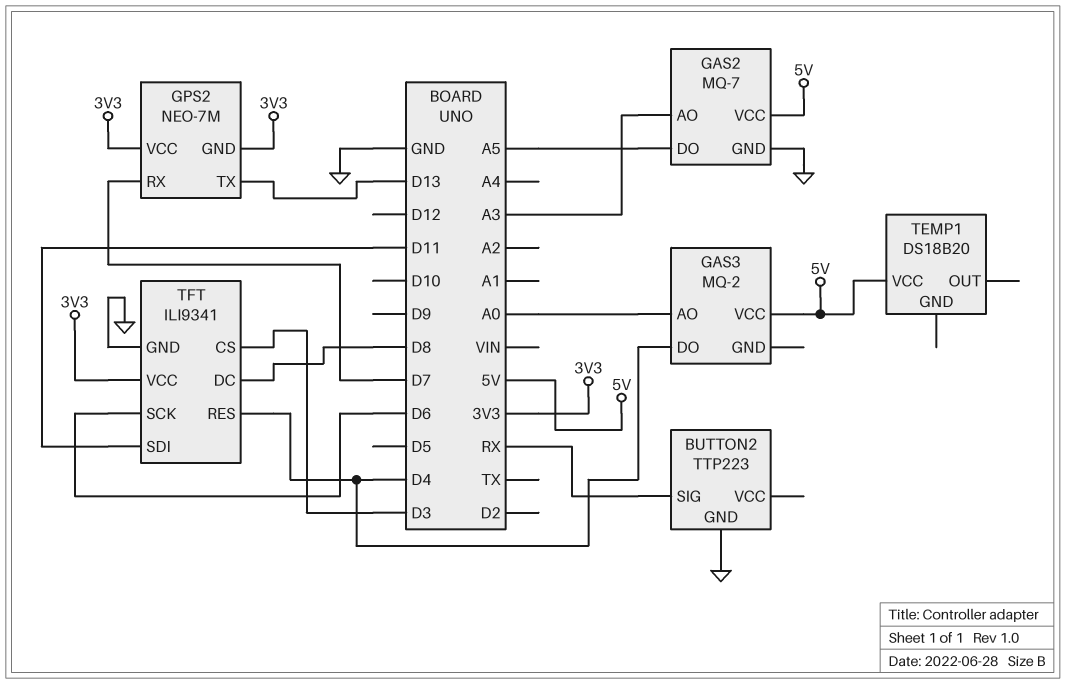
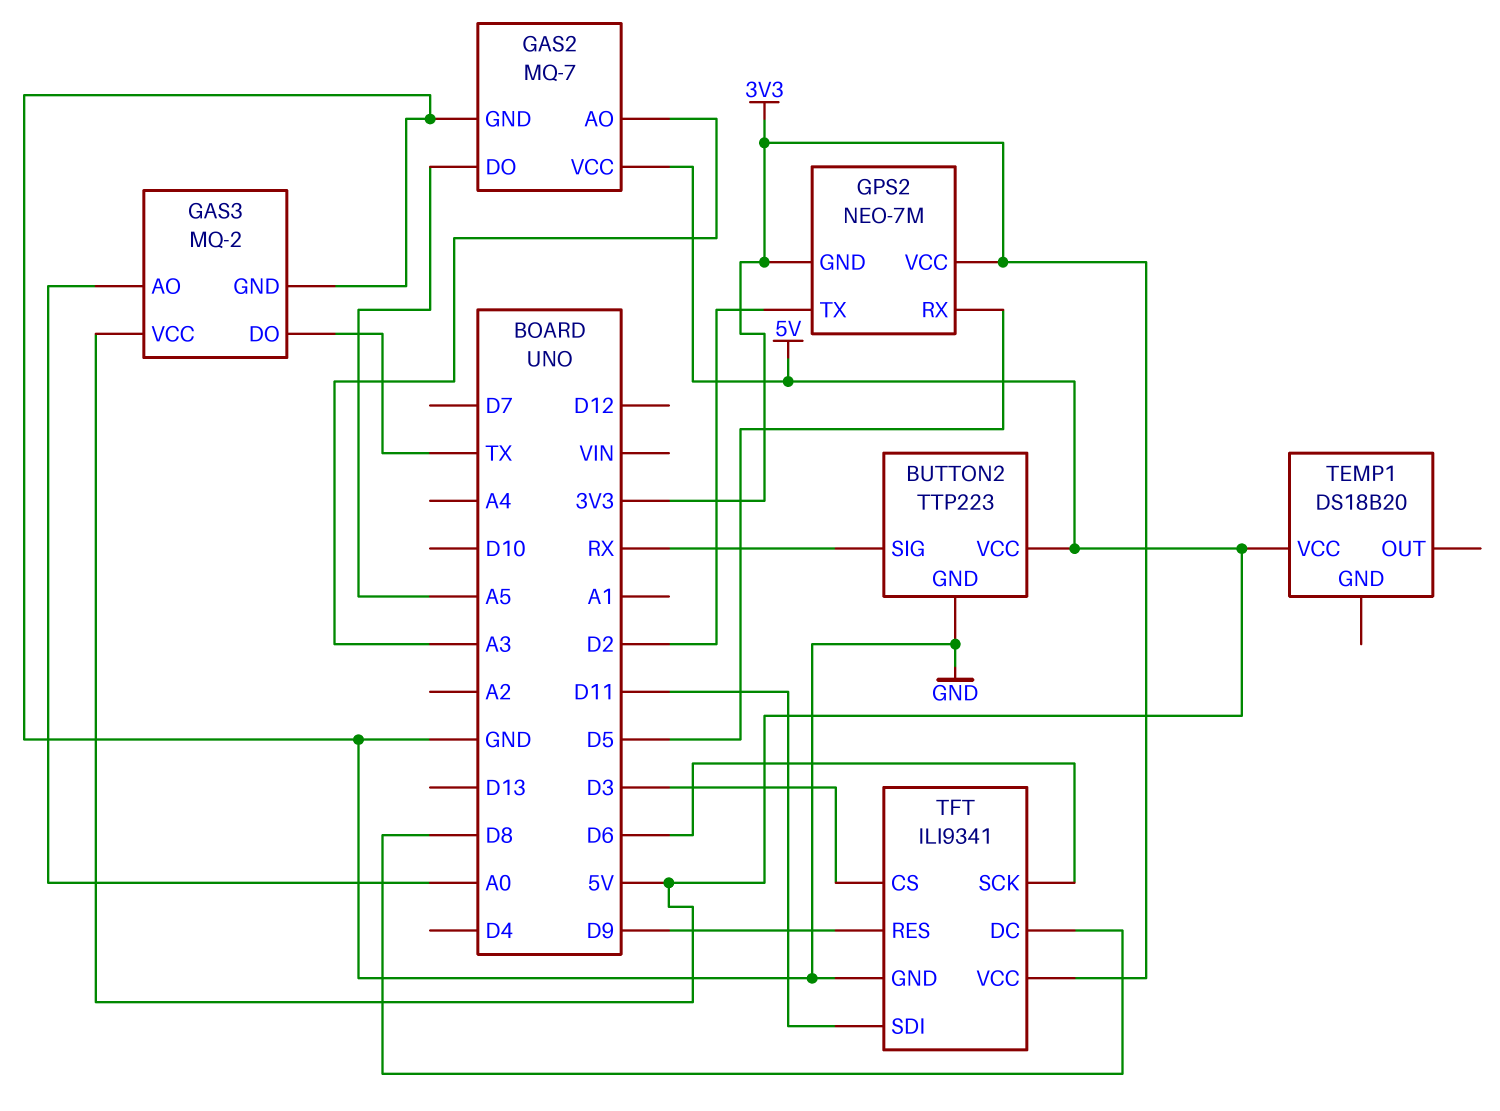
BUTTON2 pin VCC: none -> 5V
GAS3 pin DO: D4 -> TX
GAS3 pin GND: none -> GND
GPS2 pin RX: D7 -> D5
GPS2 pin TX: D13 -> D2
TFT pin RES: D4 -> D9

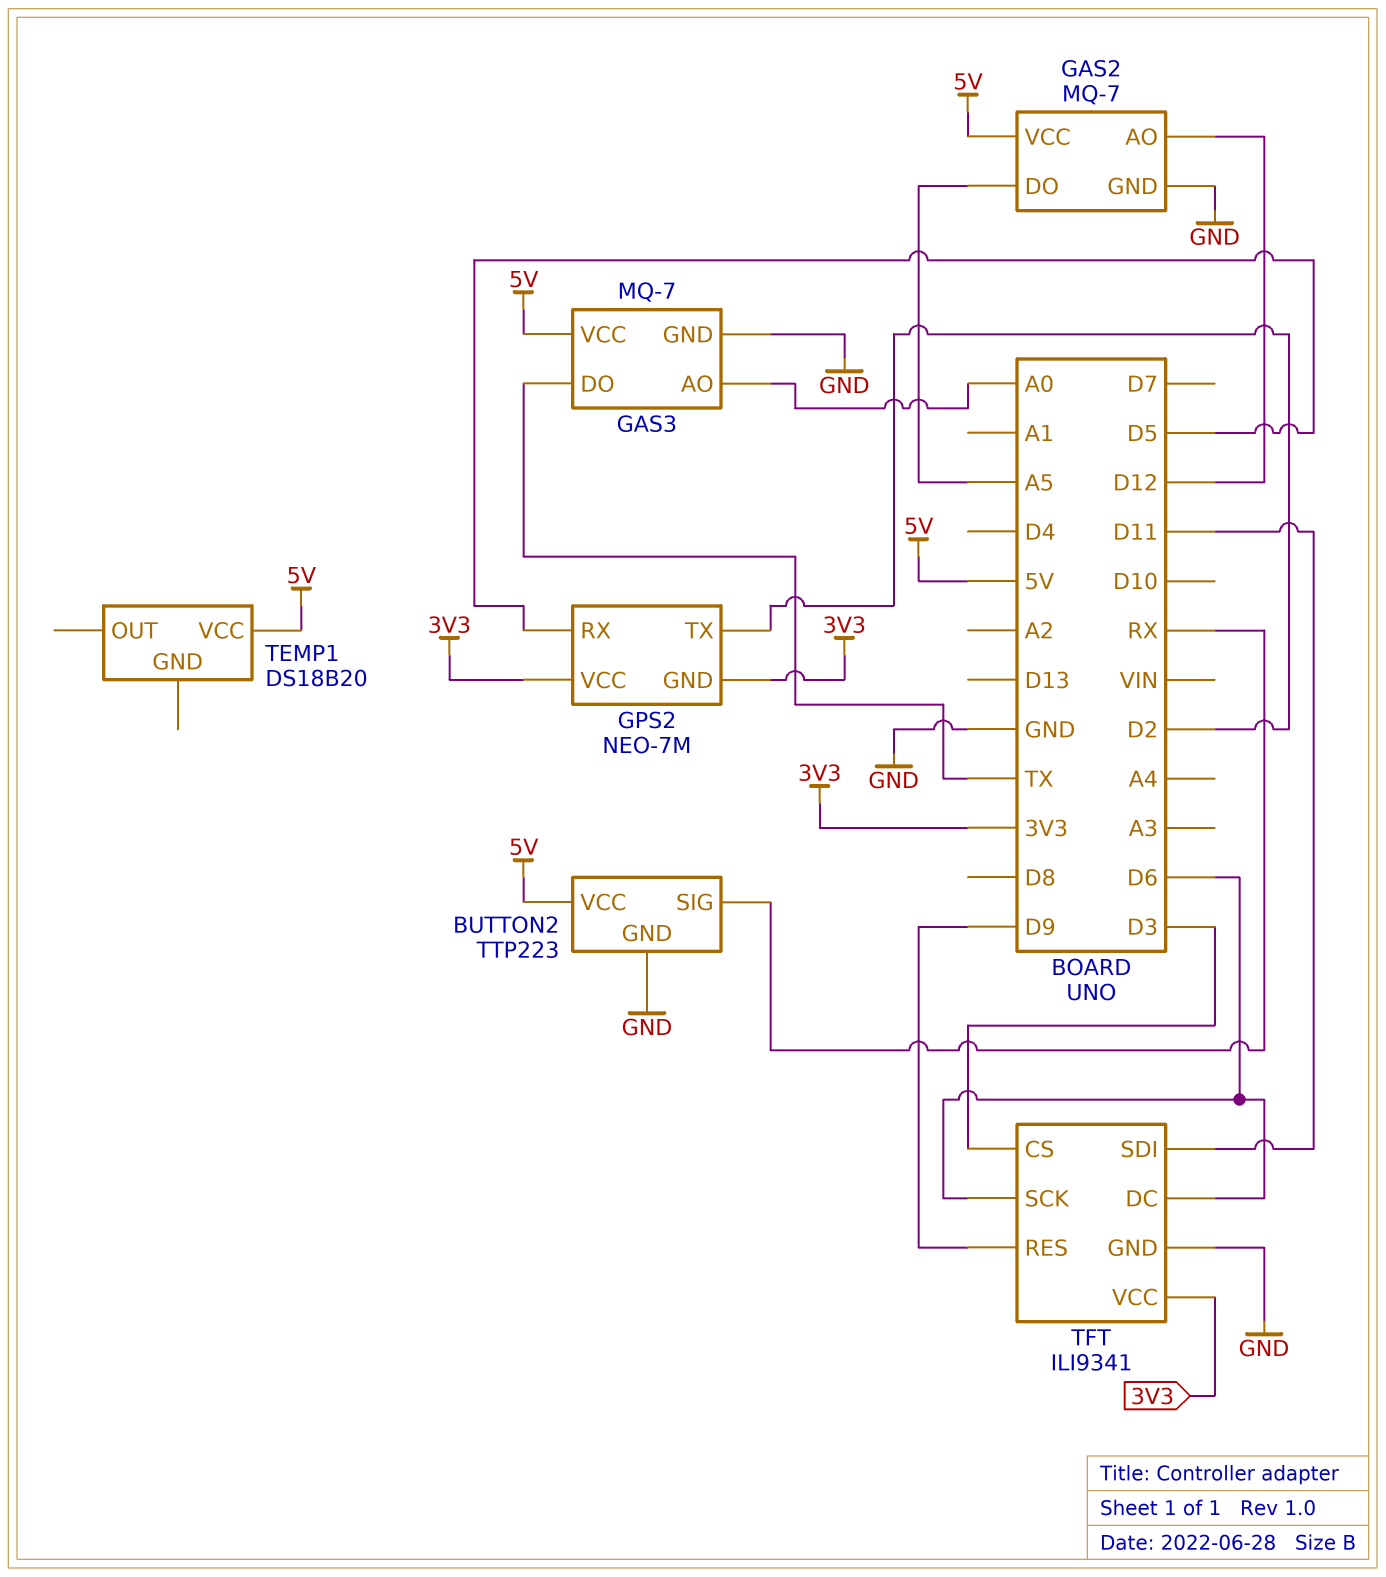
GAS2 pin AO: A3 -> D12
GAS3: MQ-2 -> MQ-7
TFT pin DC: D8 -> D6

